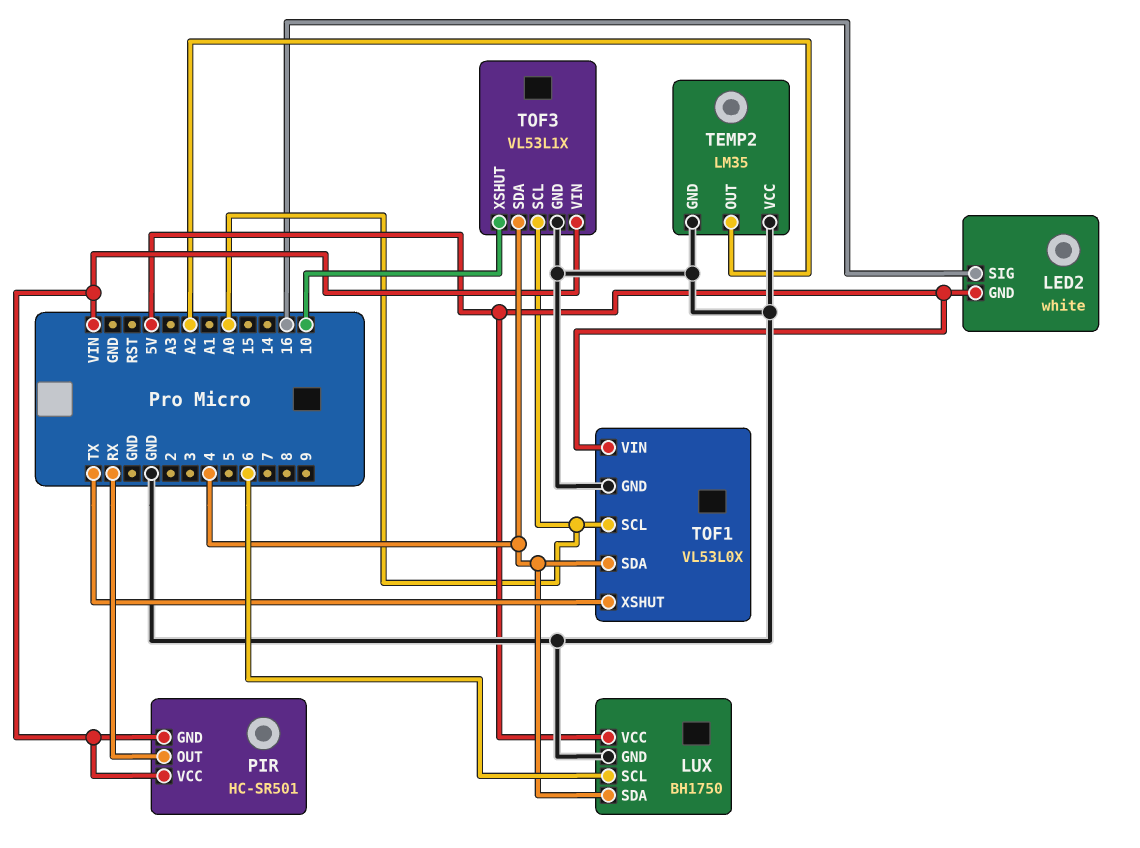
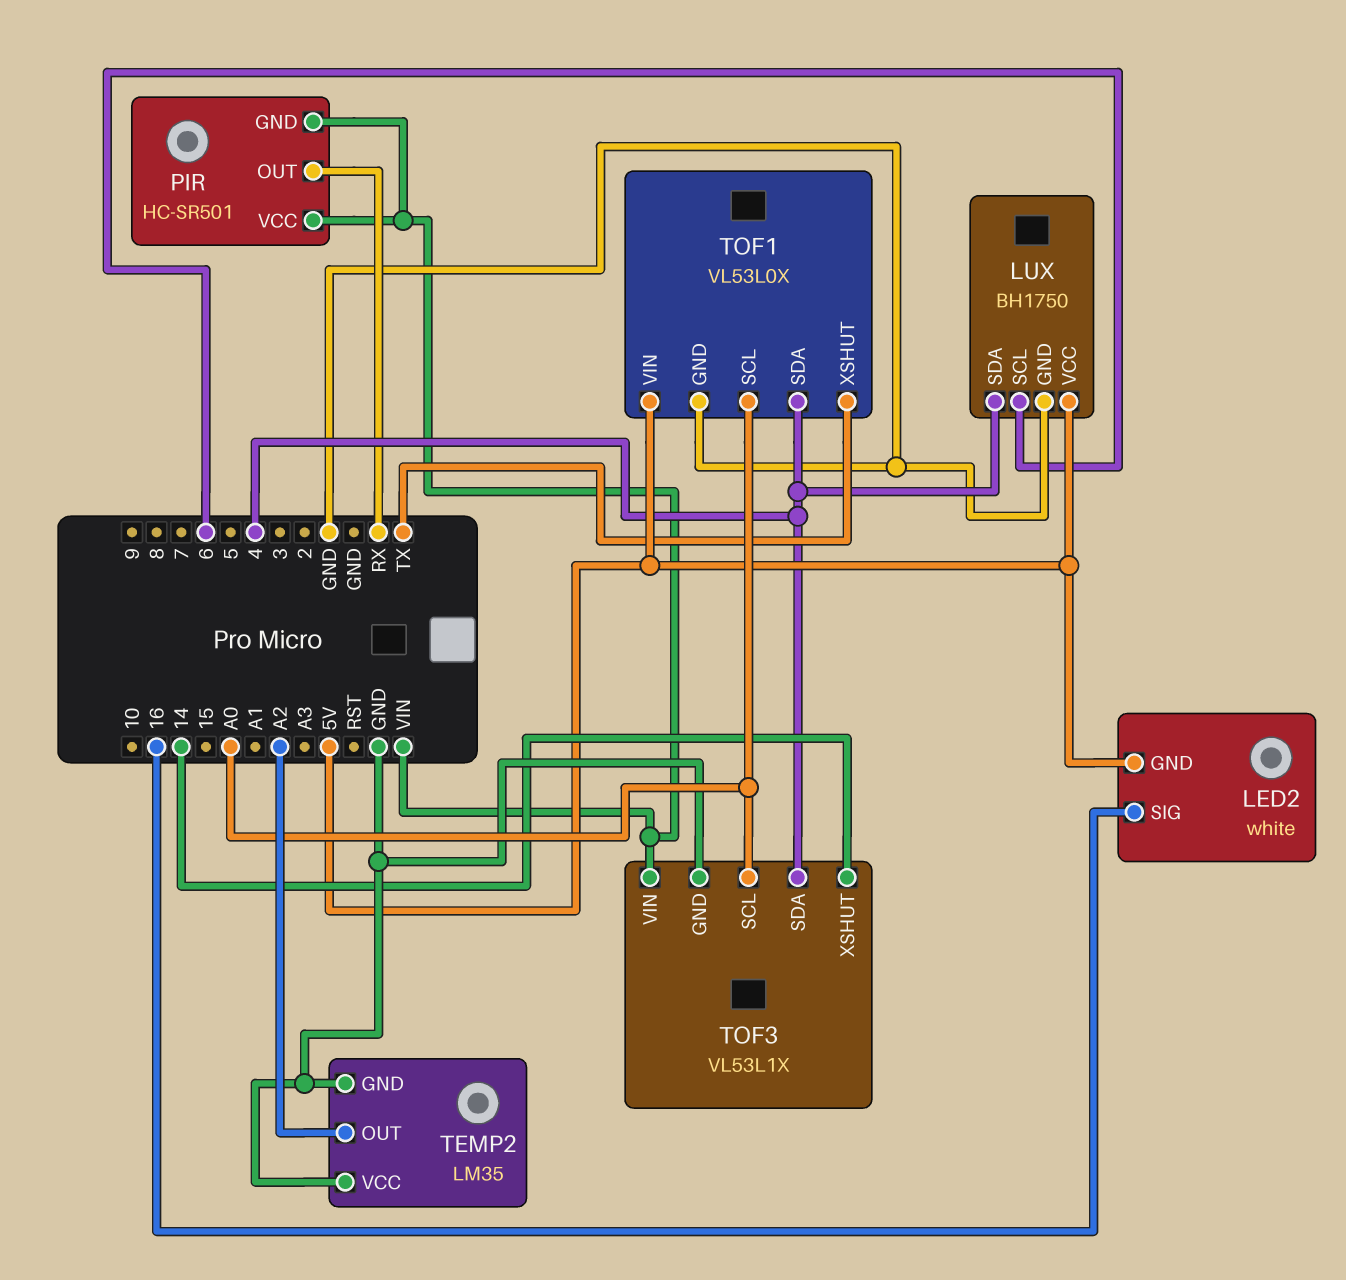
TOF3 pin XSHUT: 10 -> 14

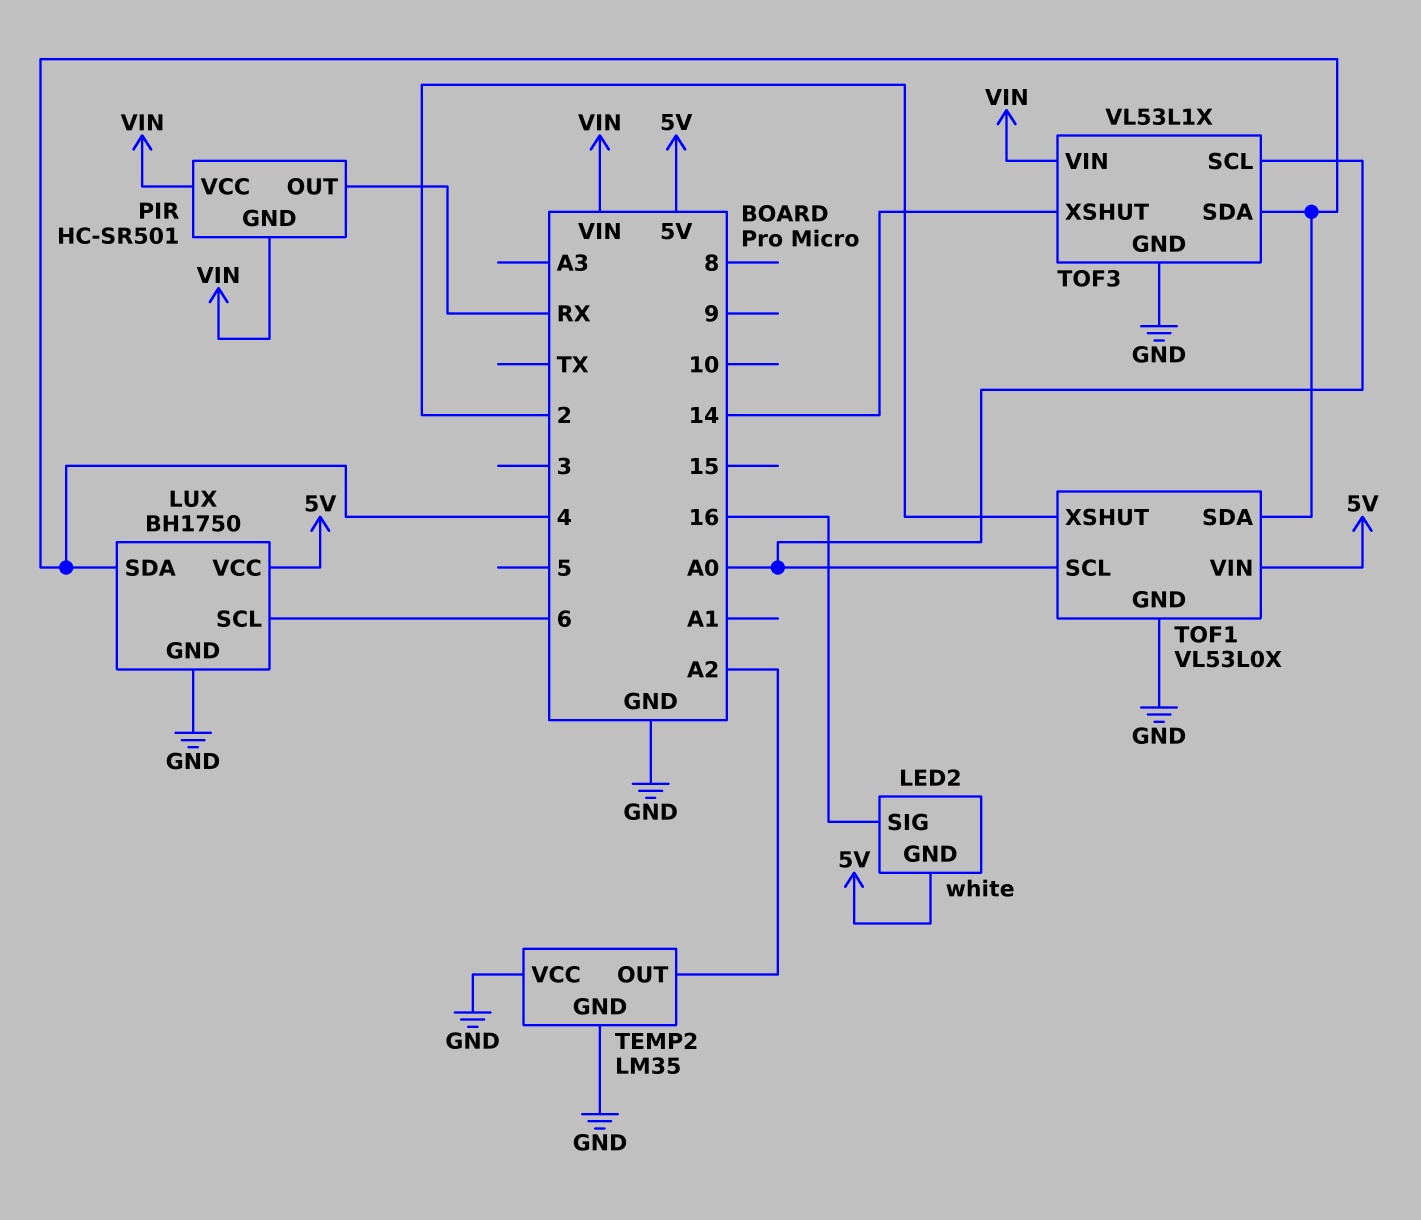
TOF1 pin XSHUT: TX -> 2

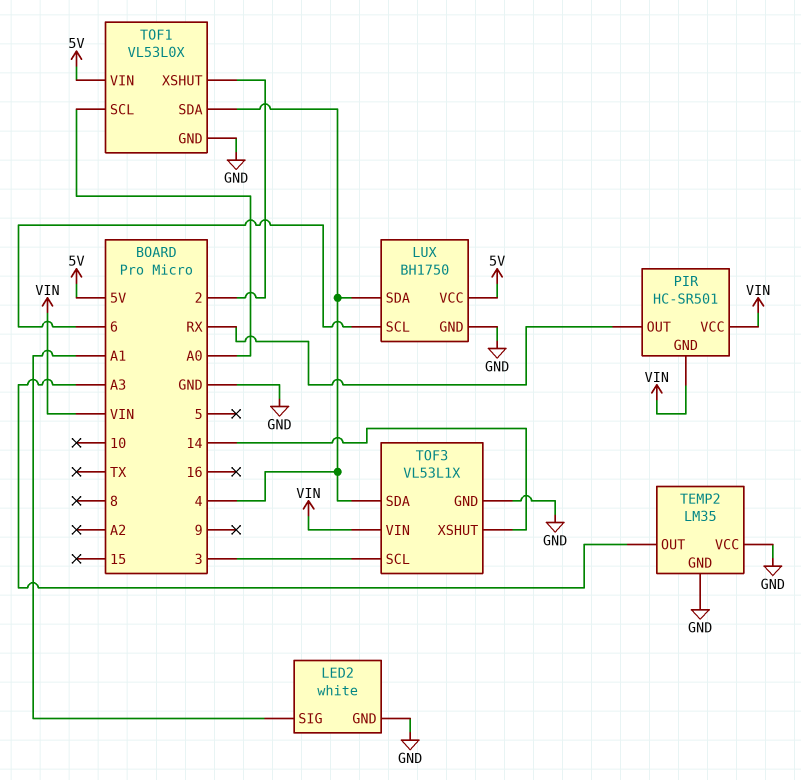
LED2 pin GND: 5V -> GND
LED2 pin SIG: 16 -> A1
TEMP2 pin OUT: A2 -> A3
TOF3 pin SCL: A0 -> 3

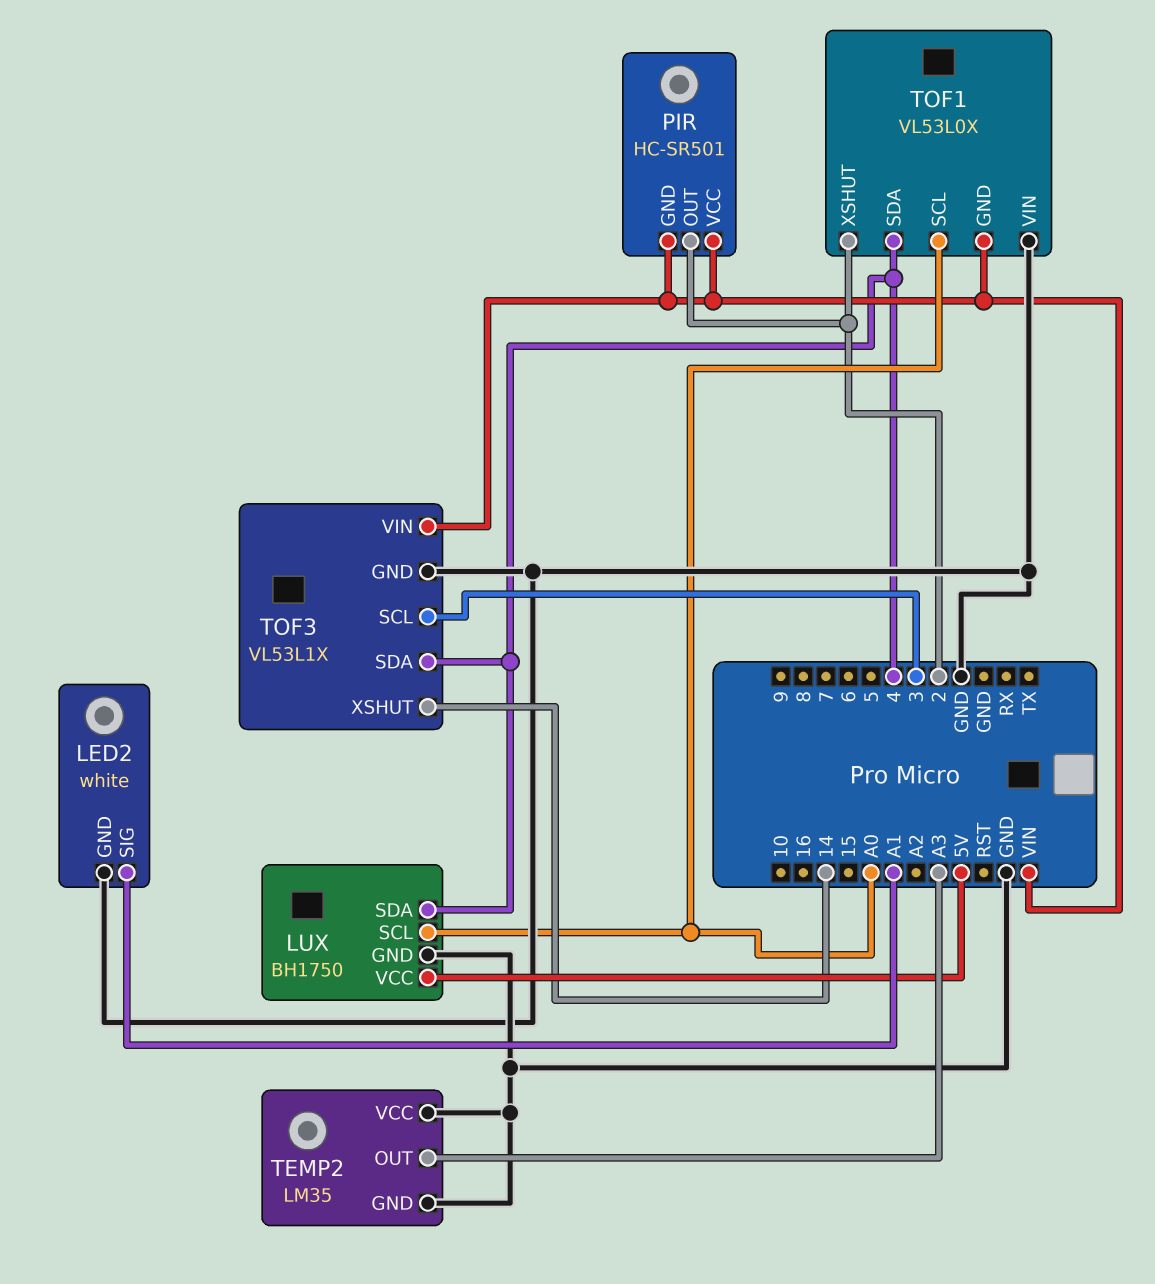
LUX pin SCL: 6 -> A0
PIR pin OUT: RX -> 2
TOF1 pin GND: GND -> VIN
TOF1 pin VIN: 5V -> GND

